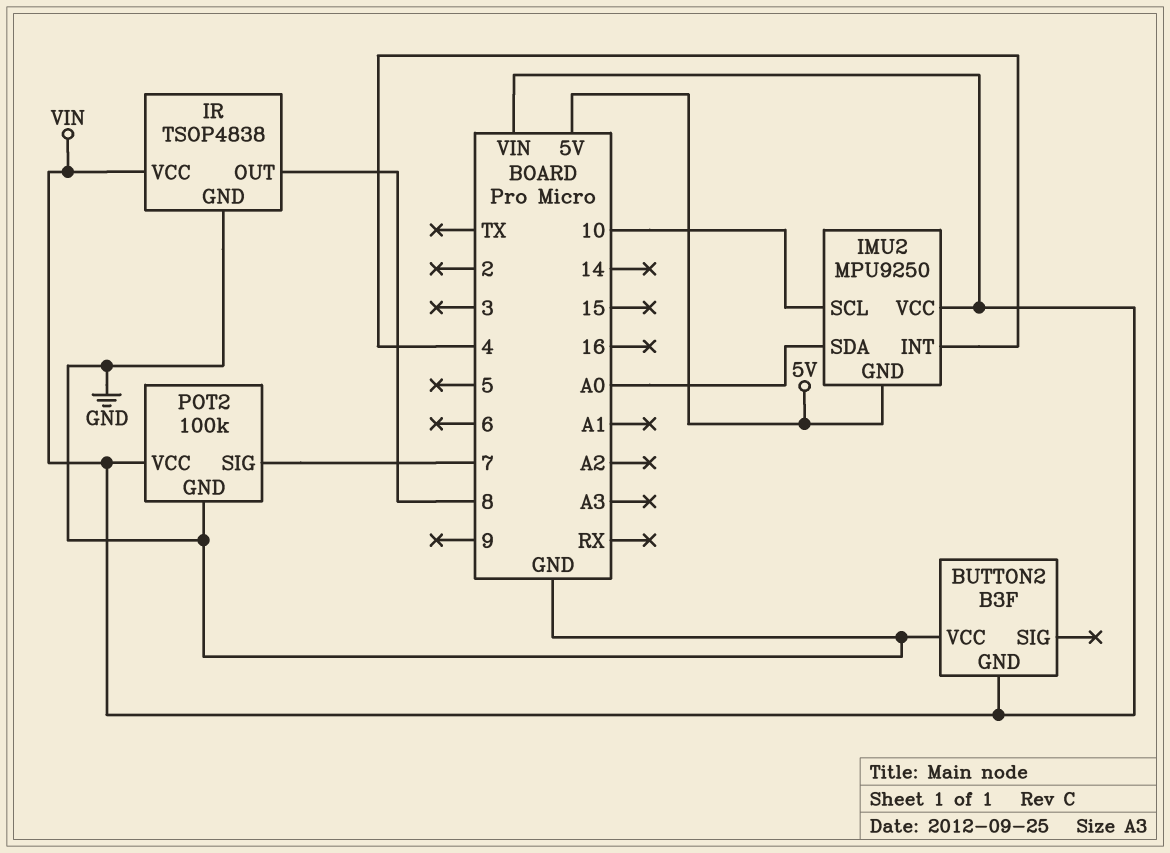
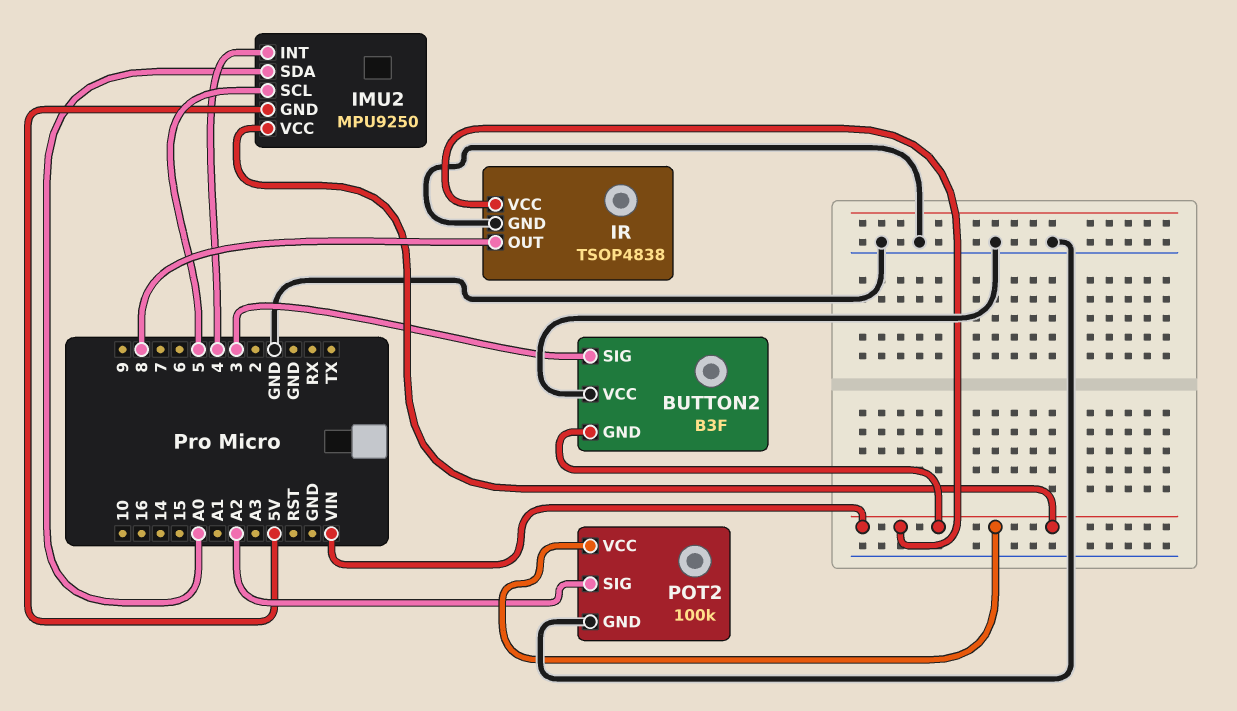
BUTTON2 pin SIG: none -> 3
IMU2 pin SCL: 10 -> 5
POT2 pin SIG: 7 -> A2

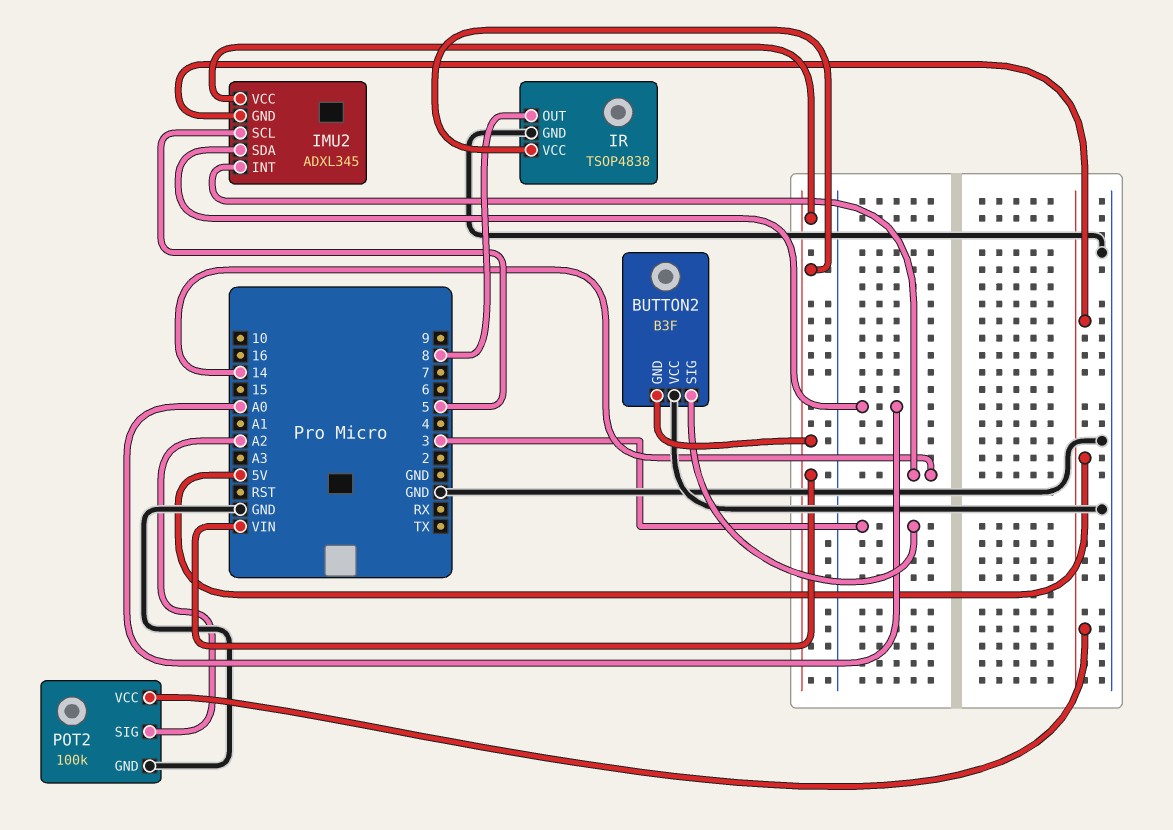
IMU2: MPU9250 -> ADXL345
IMU2 pin INT: 4 -> 14
POT2 pin VCC: VIN -> 5V

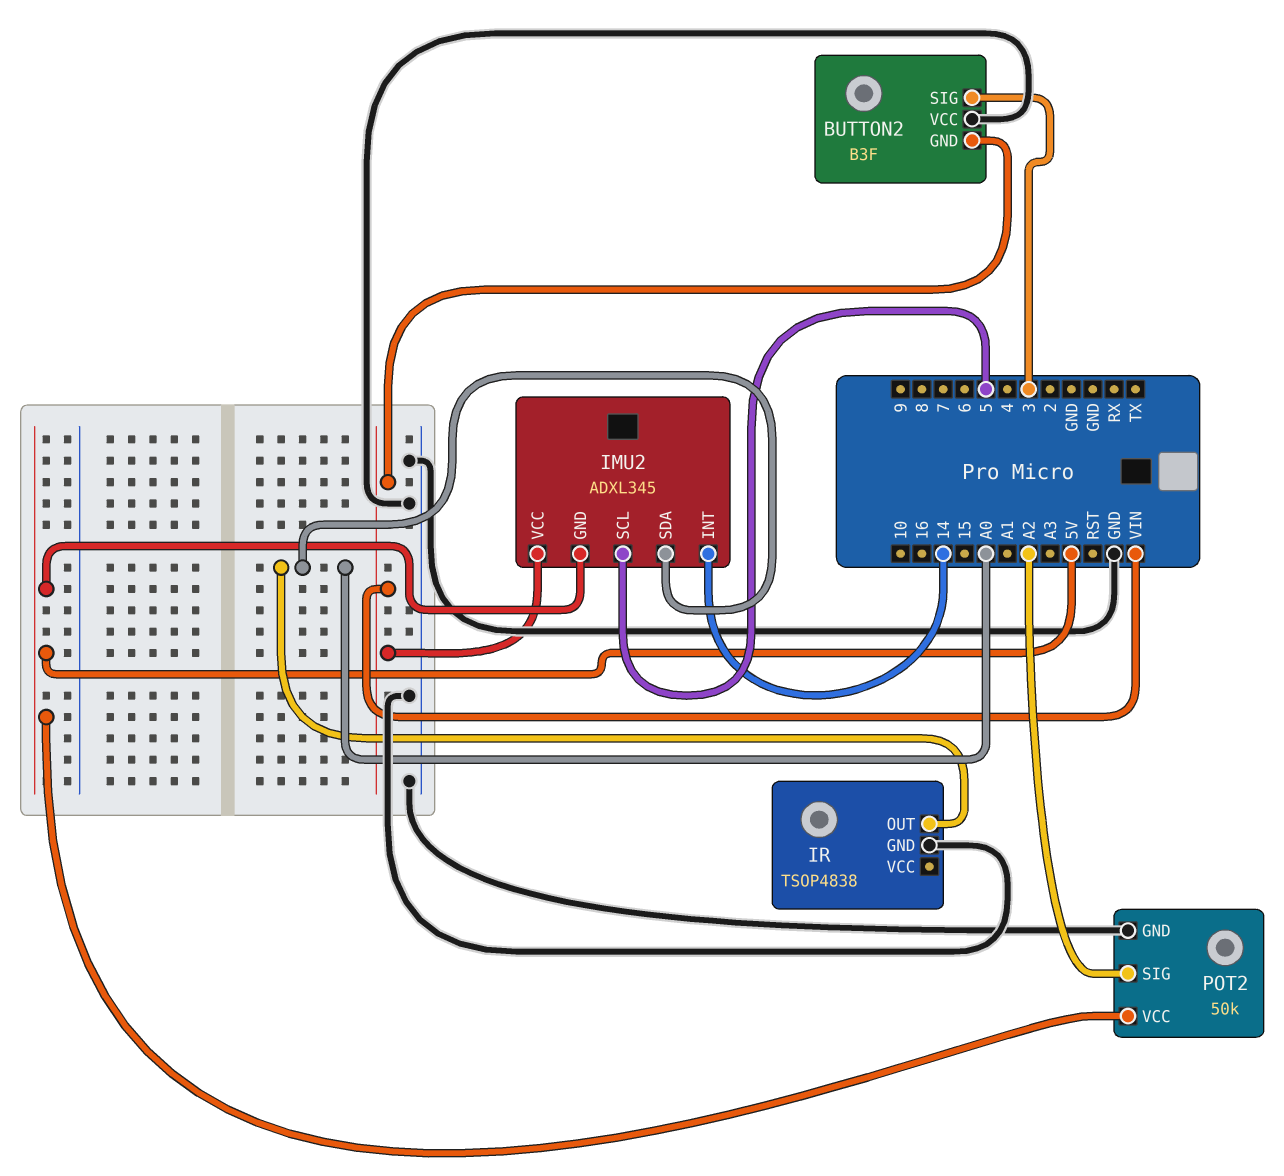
IR pin OUT: 8 -> A0
IR pin VCC: VIN -> none
POT2: 100k -> 50k

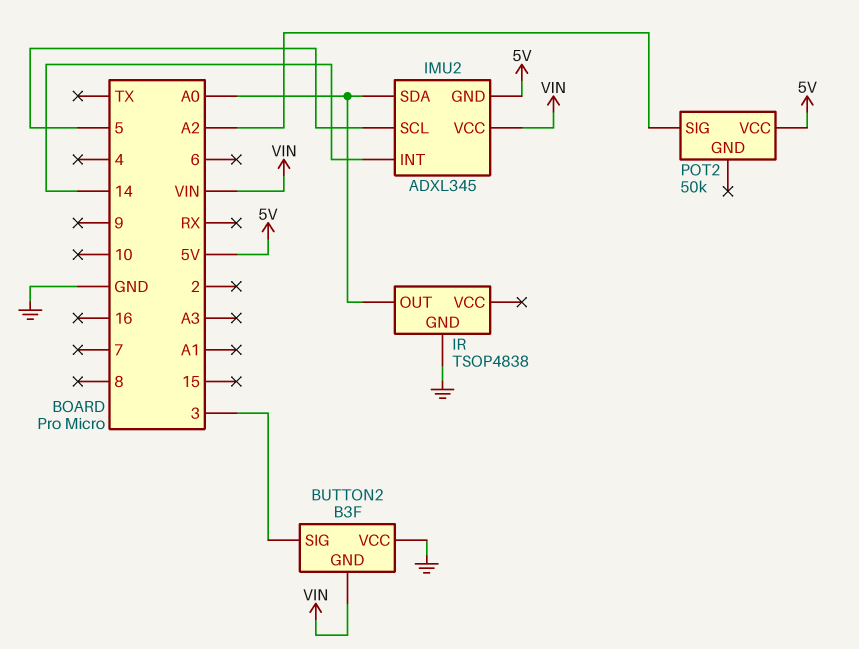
POT2 pin GND: GND -> none

